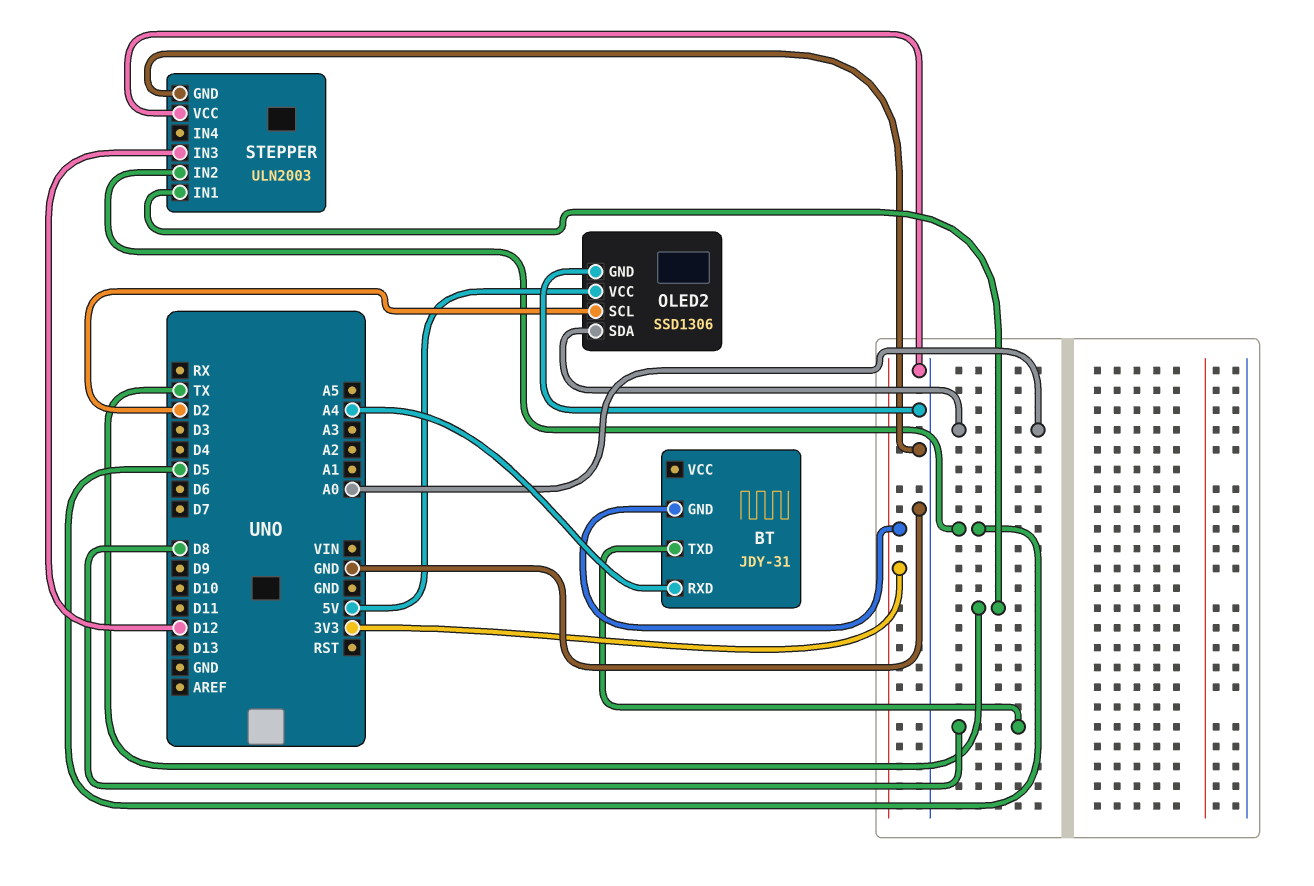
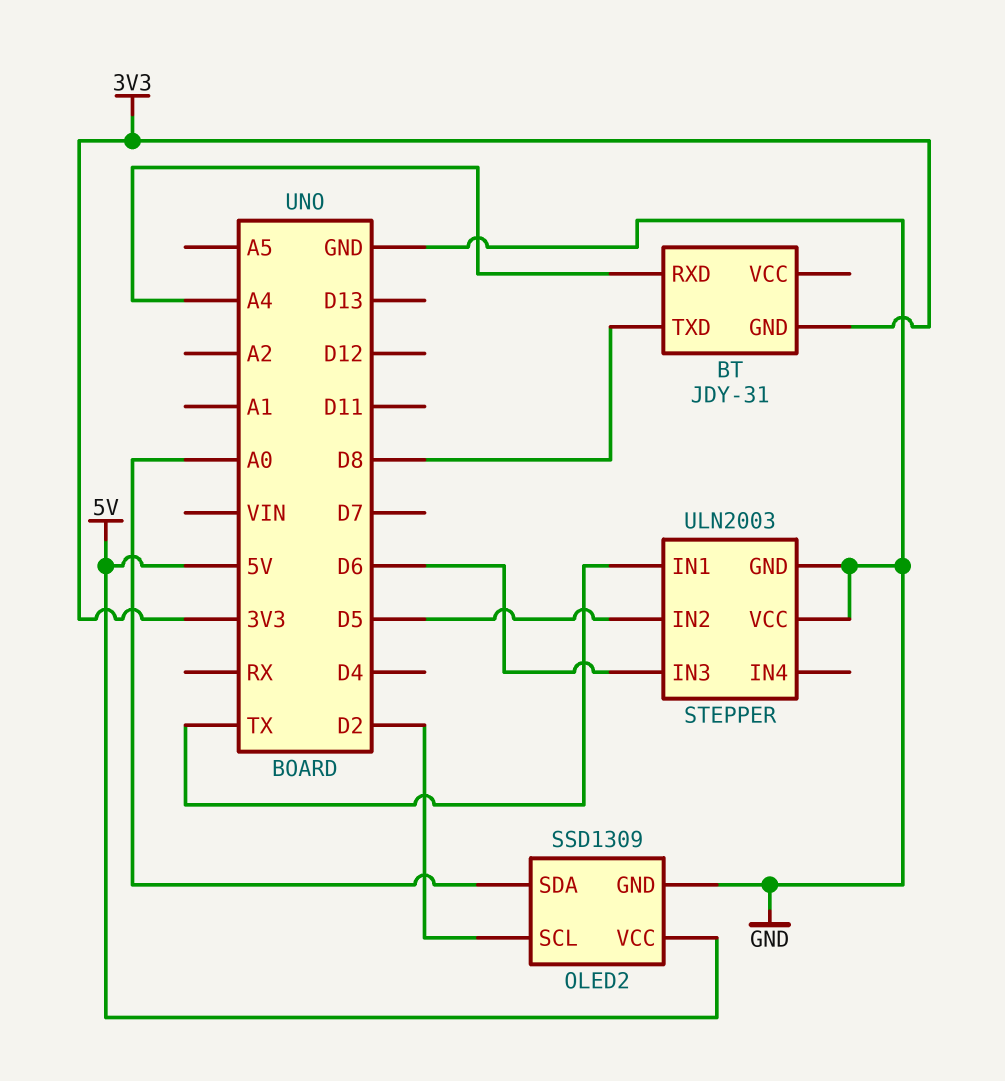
OLED2: SSD1306 -> SSD1309
STEPPER pin IN3: D12 -> D6

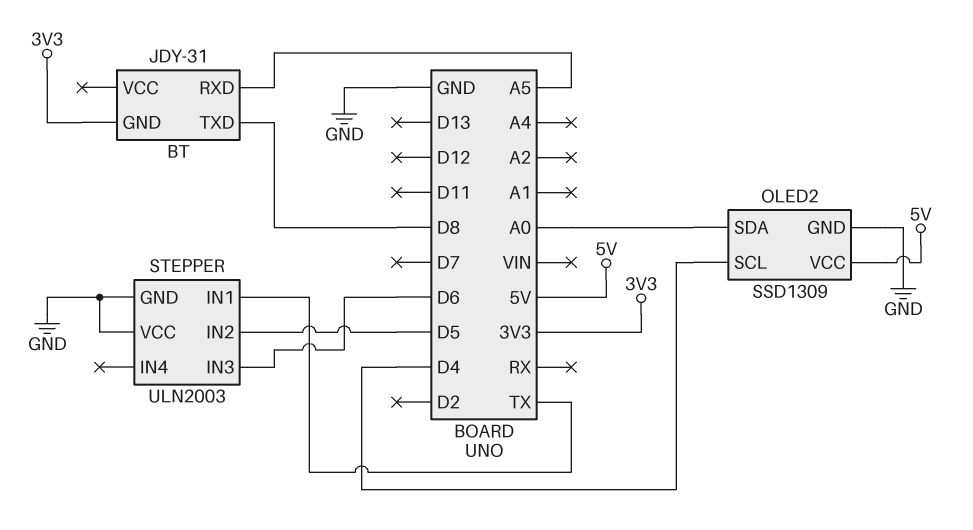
BT pin RXD: A4 -> A5
OLED2 pin SCL: D2 -> D4

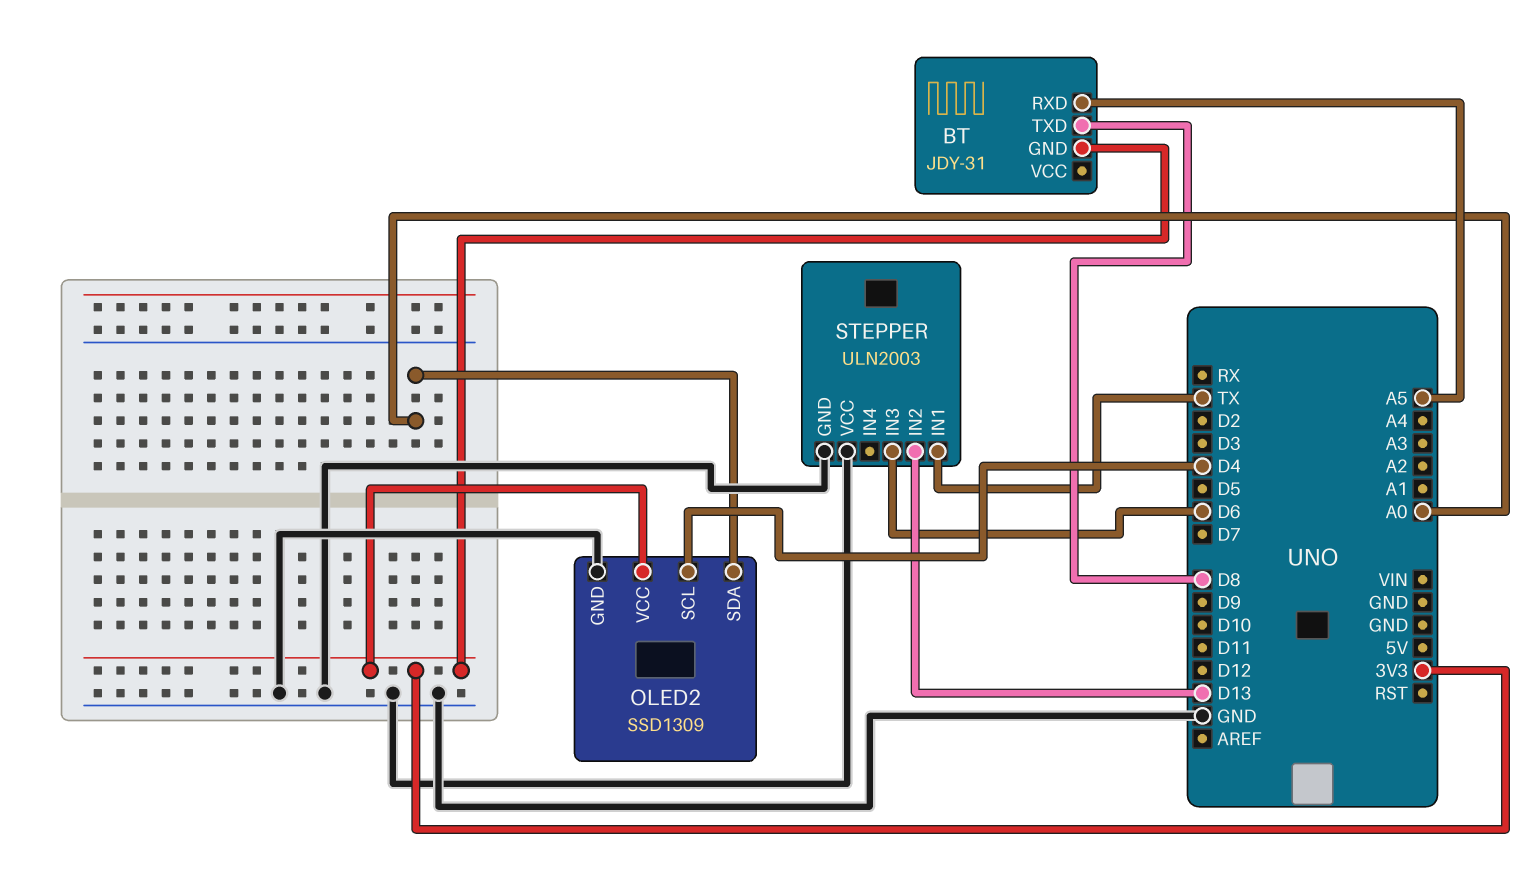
OLED2 pin VCC: 5V -> 3V3
STEPPER pin IN2: D5 -> D13

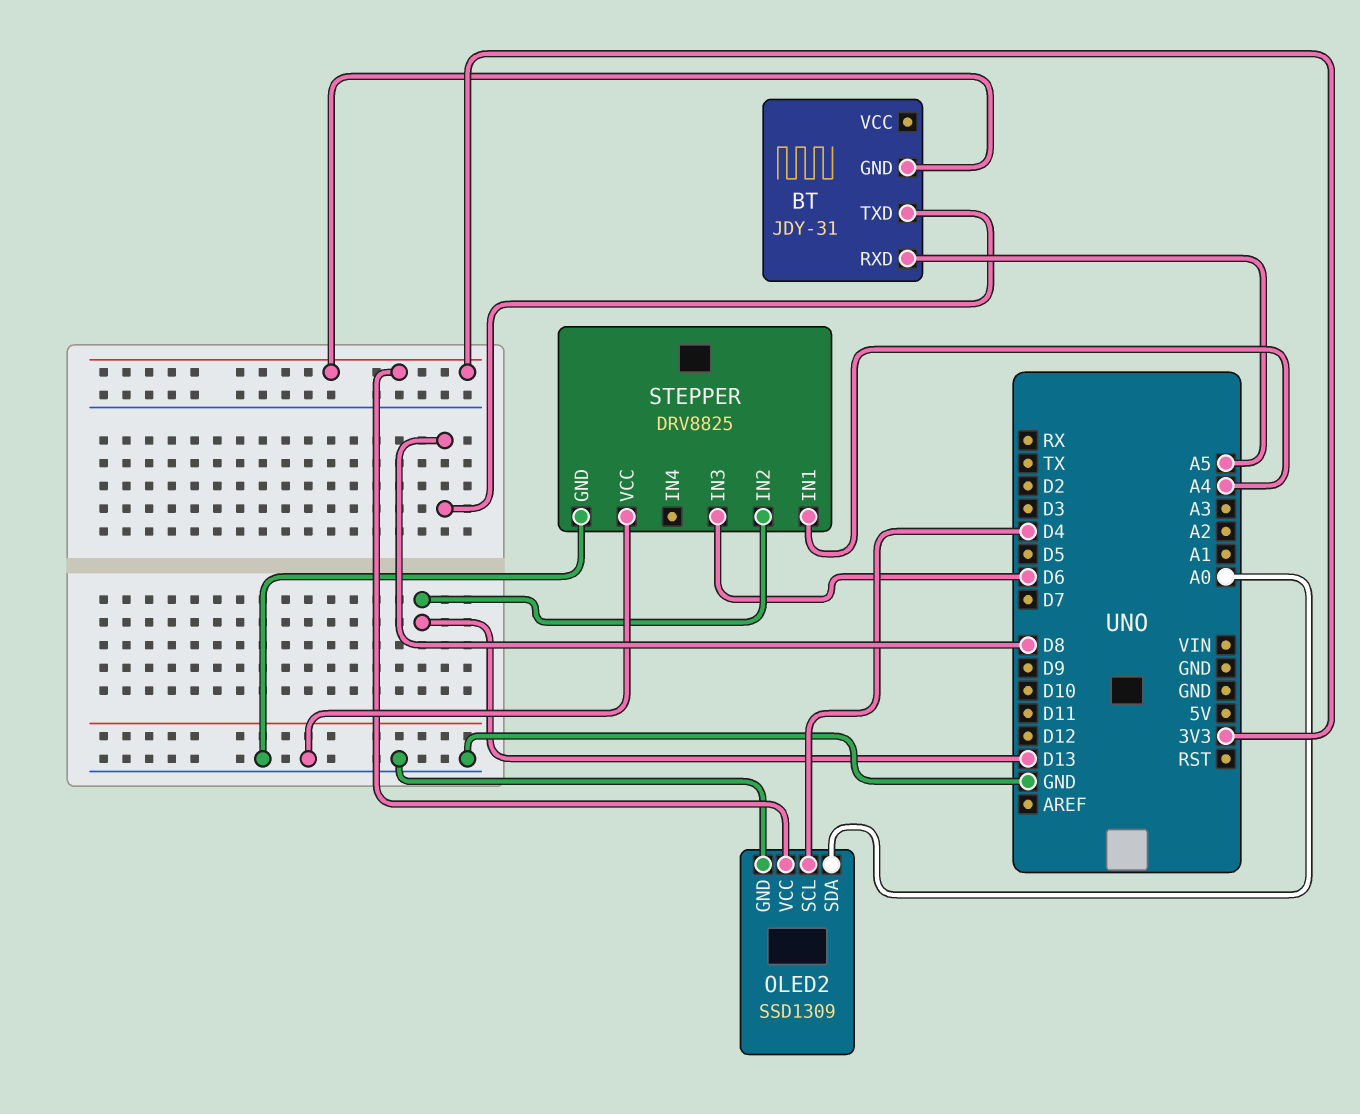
STEPPER: ULN2003 -> DRV8825
STEPPER pin IN1: TX -> A4

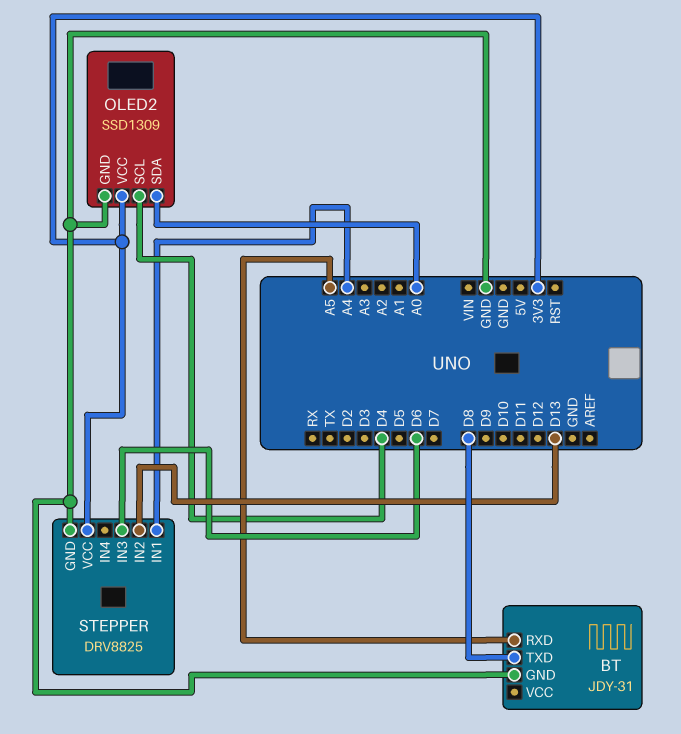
BT pin GND: 3V3 -> GND
STEPPER pin VCC: GND -> 3V3

